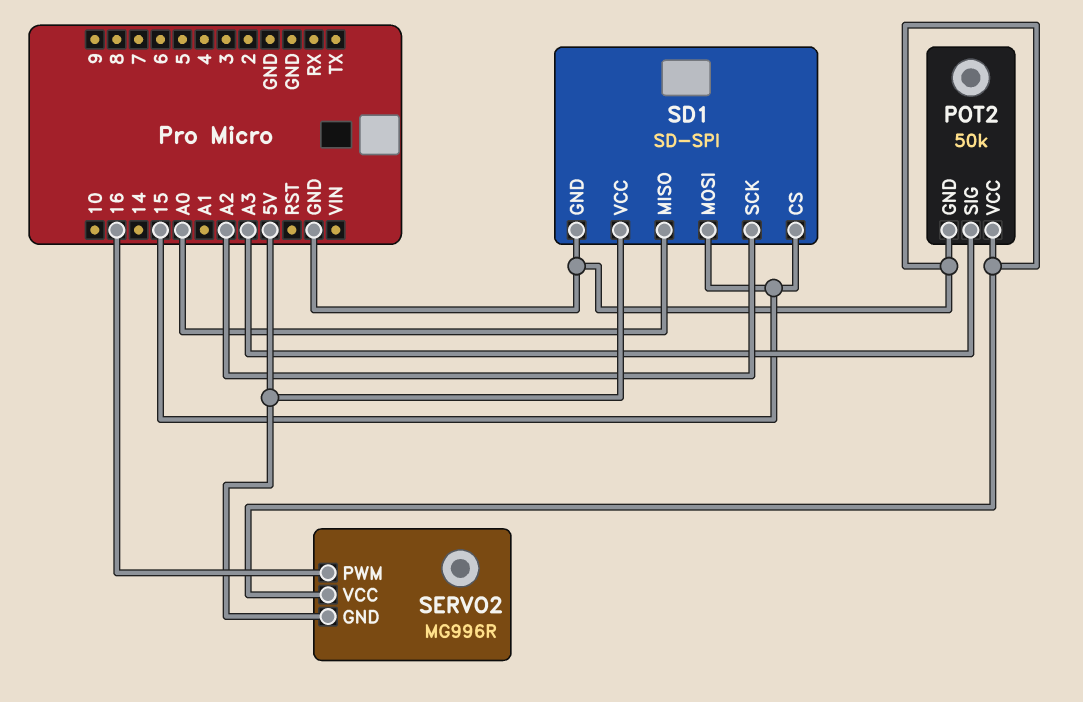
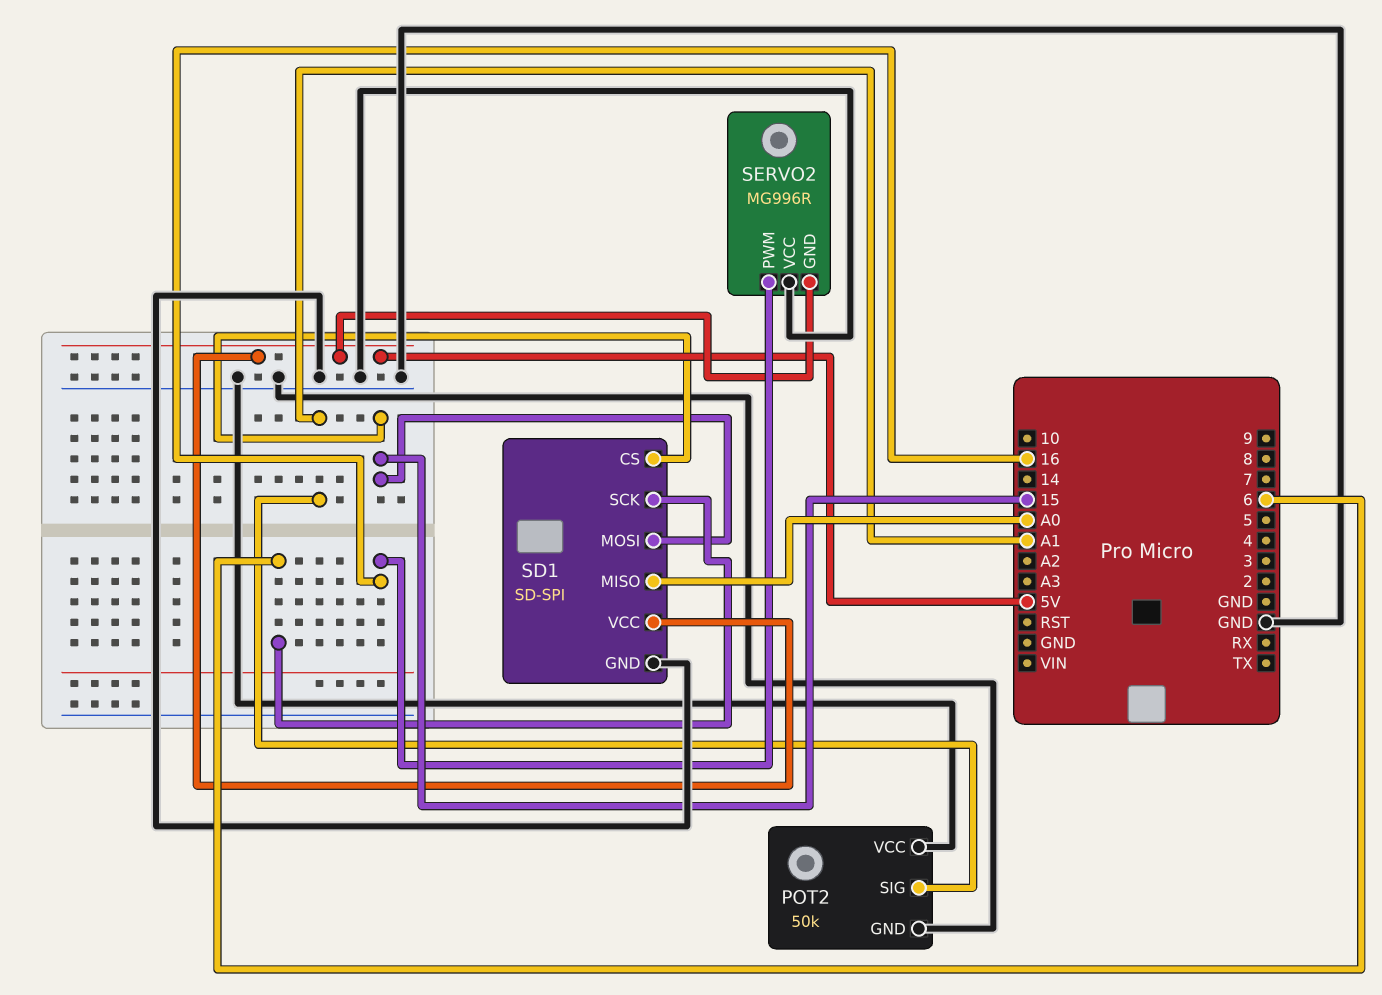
POT2 pin SIG: A3 -> A1
SD1 pin SCK: A2 -> 6

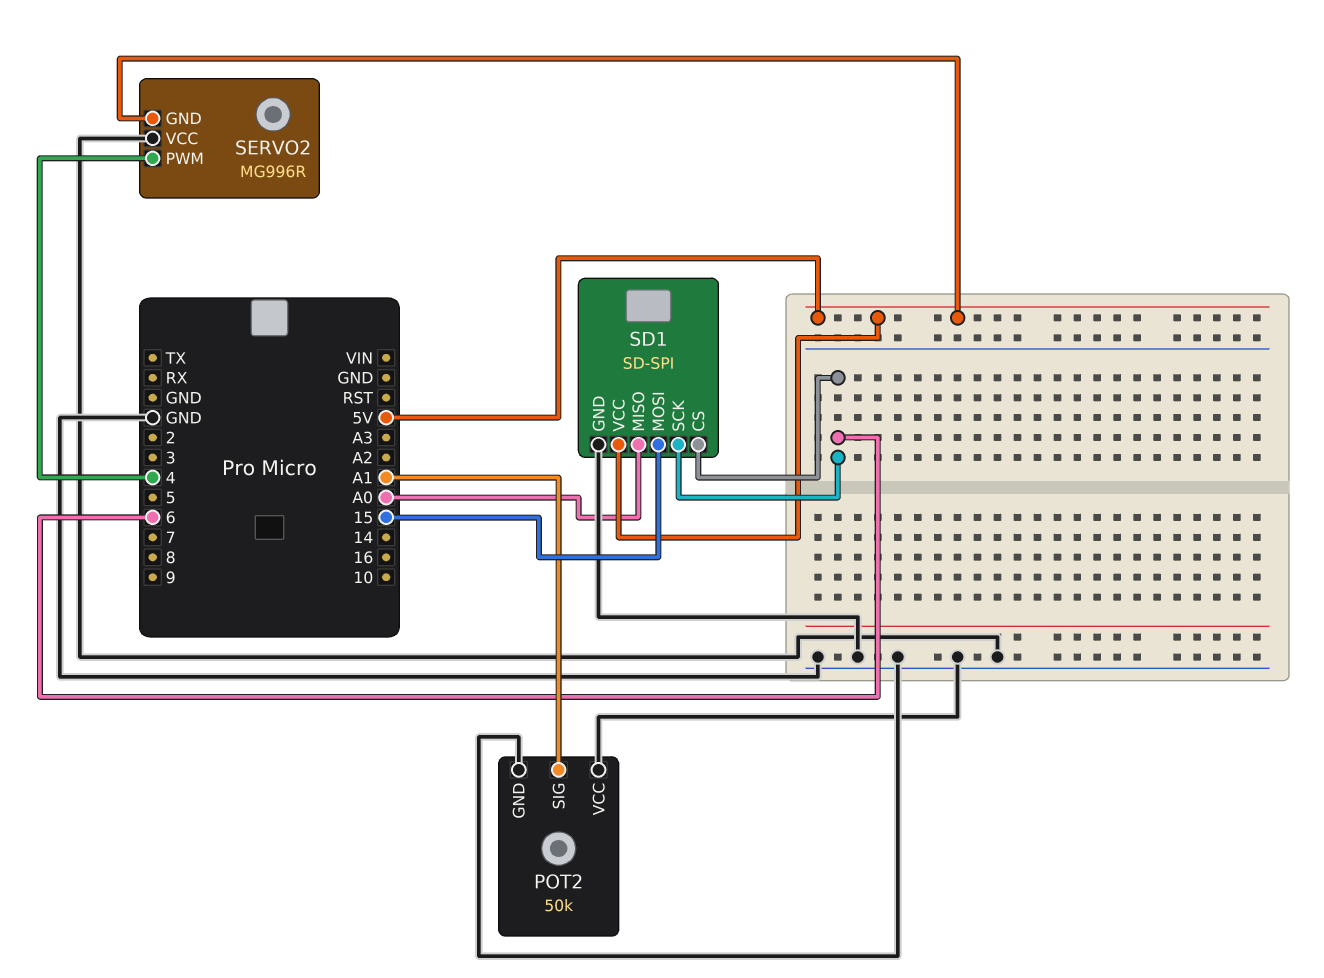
SD1 pin CS: 15 -> 6
SERVO2 pin PWM: 16 -> 4

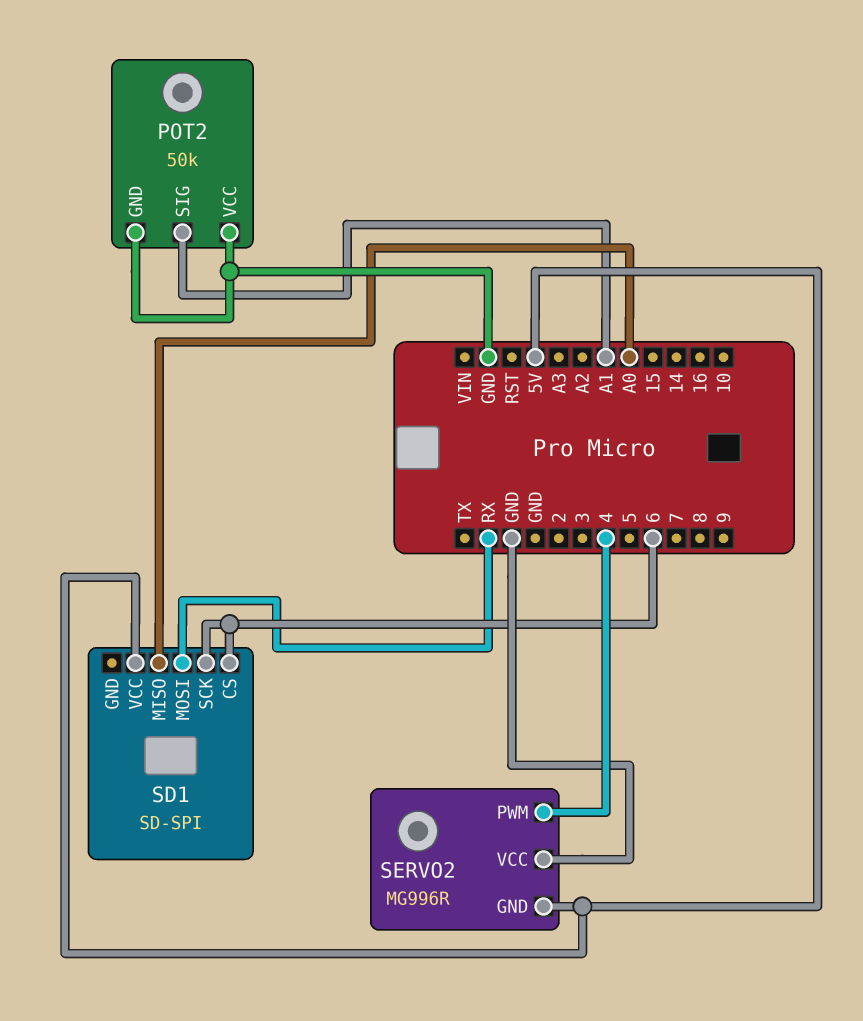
SD1 pin GND: GND -> none
SD1 pin MOSI: 15 -> RX

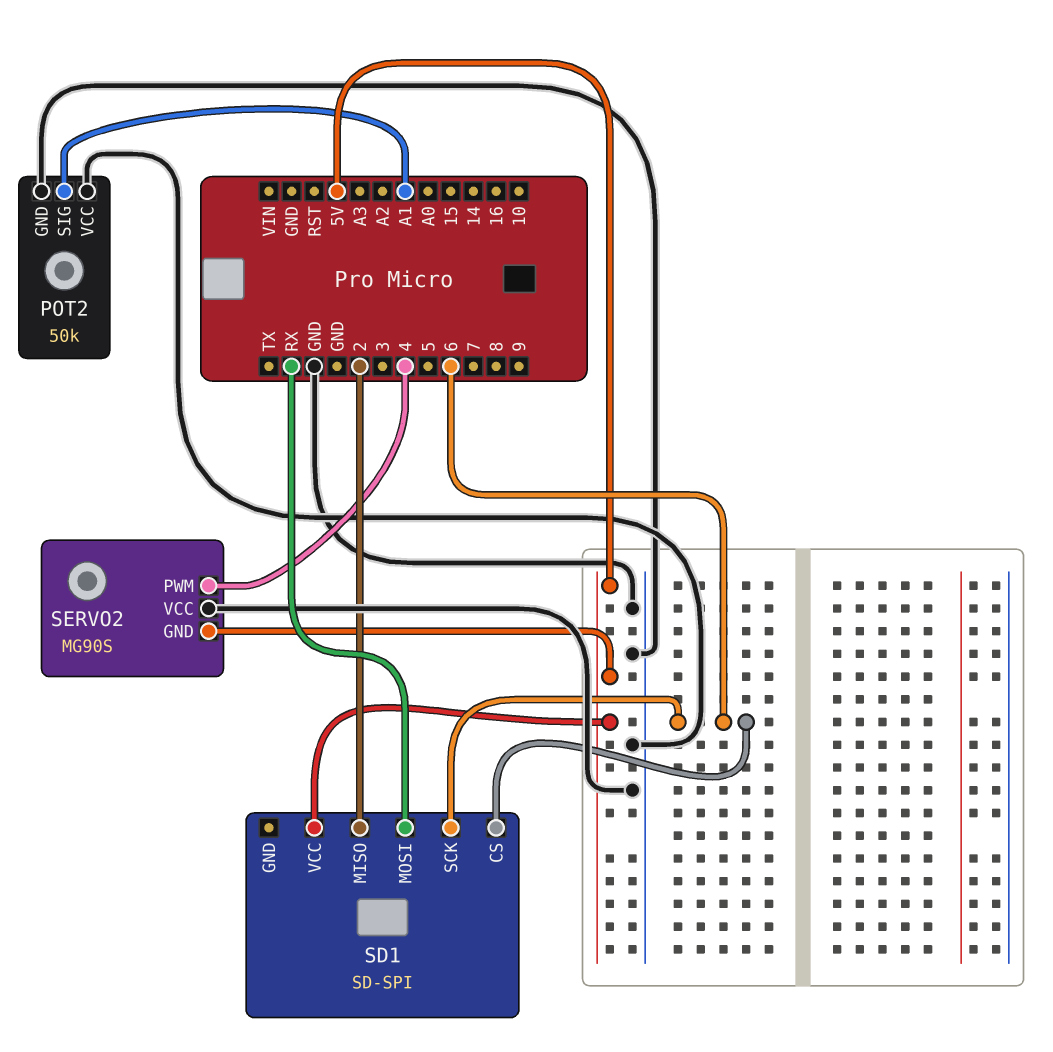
SD1 pin MISO: A0 -> 2
SERVO2: MG996R -> MG90S

